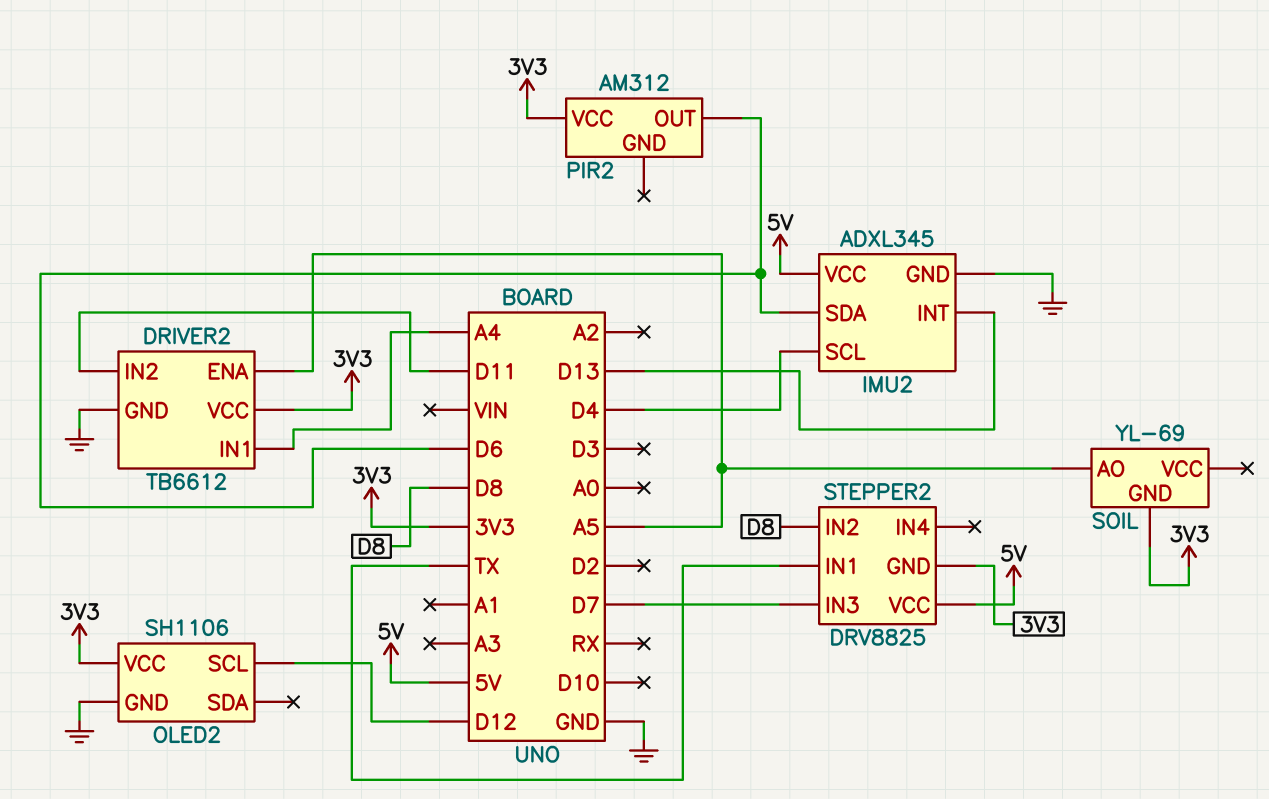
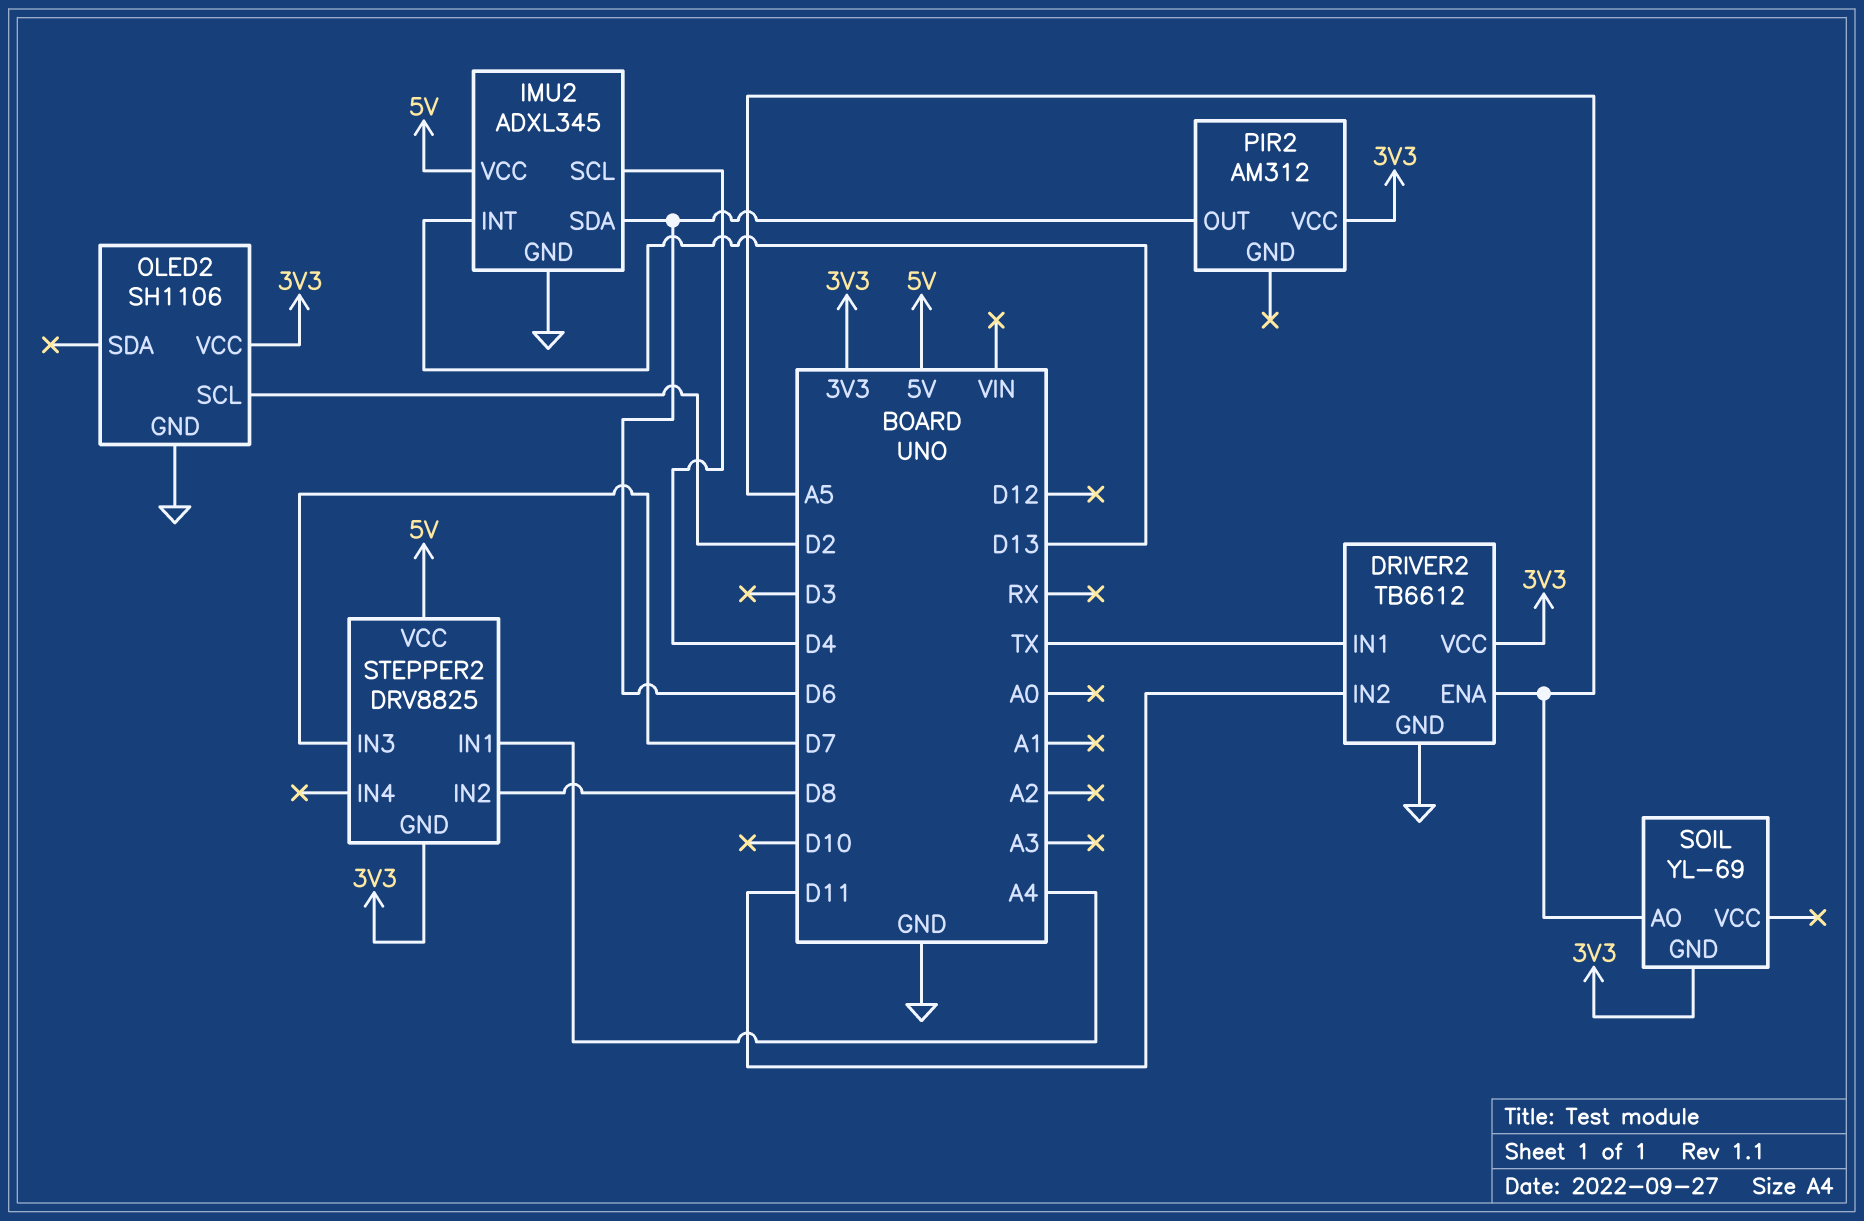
DRIVER2 pin IN1: A4 -> TX
OLED2 pin SCL: D12 -> D2
STEPPER2 pin IN1: TX -> A4

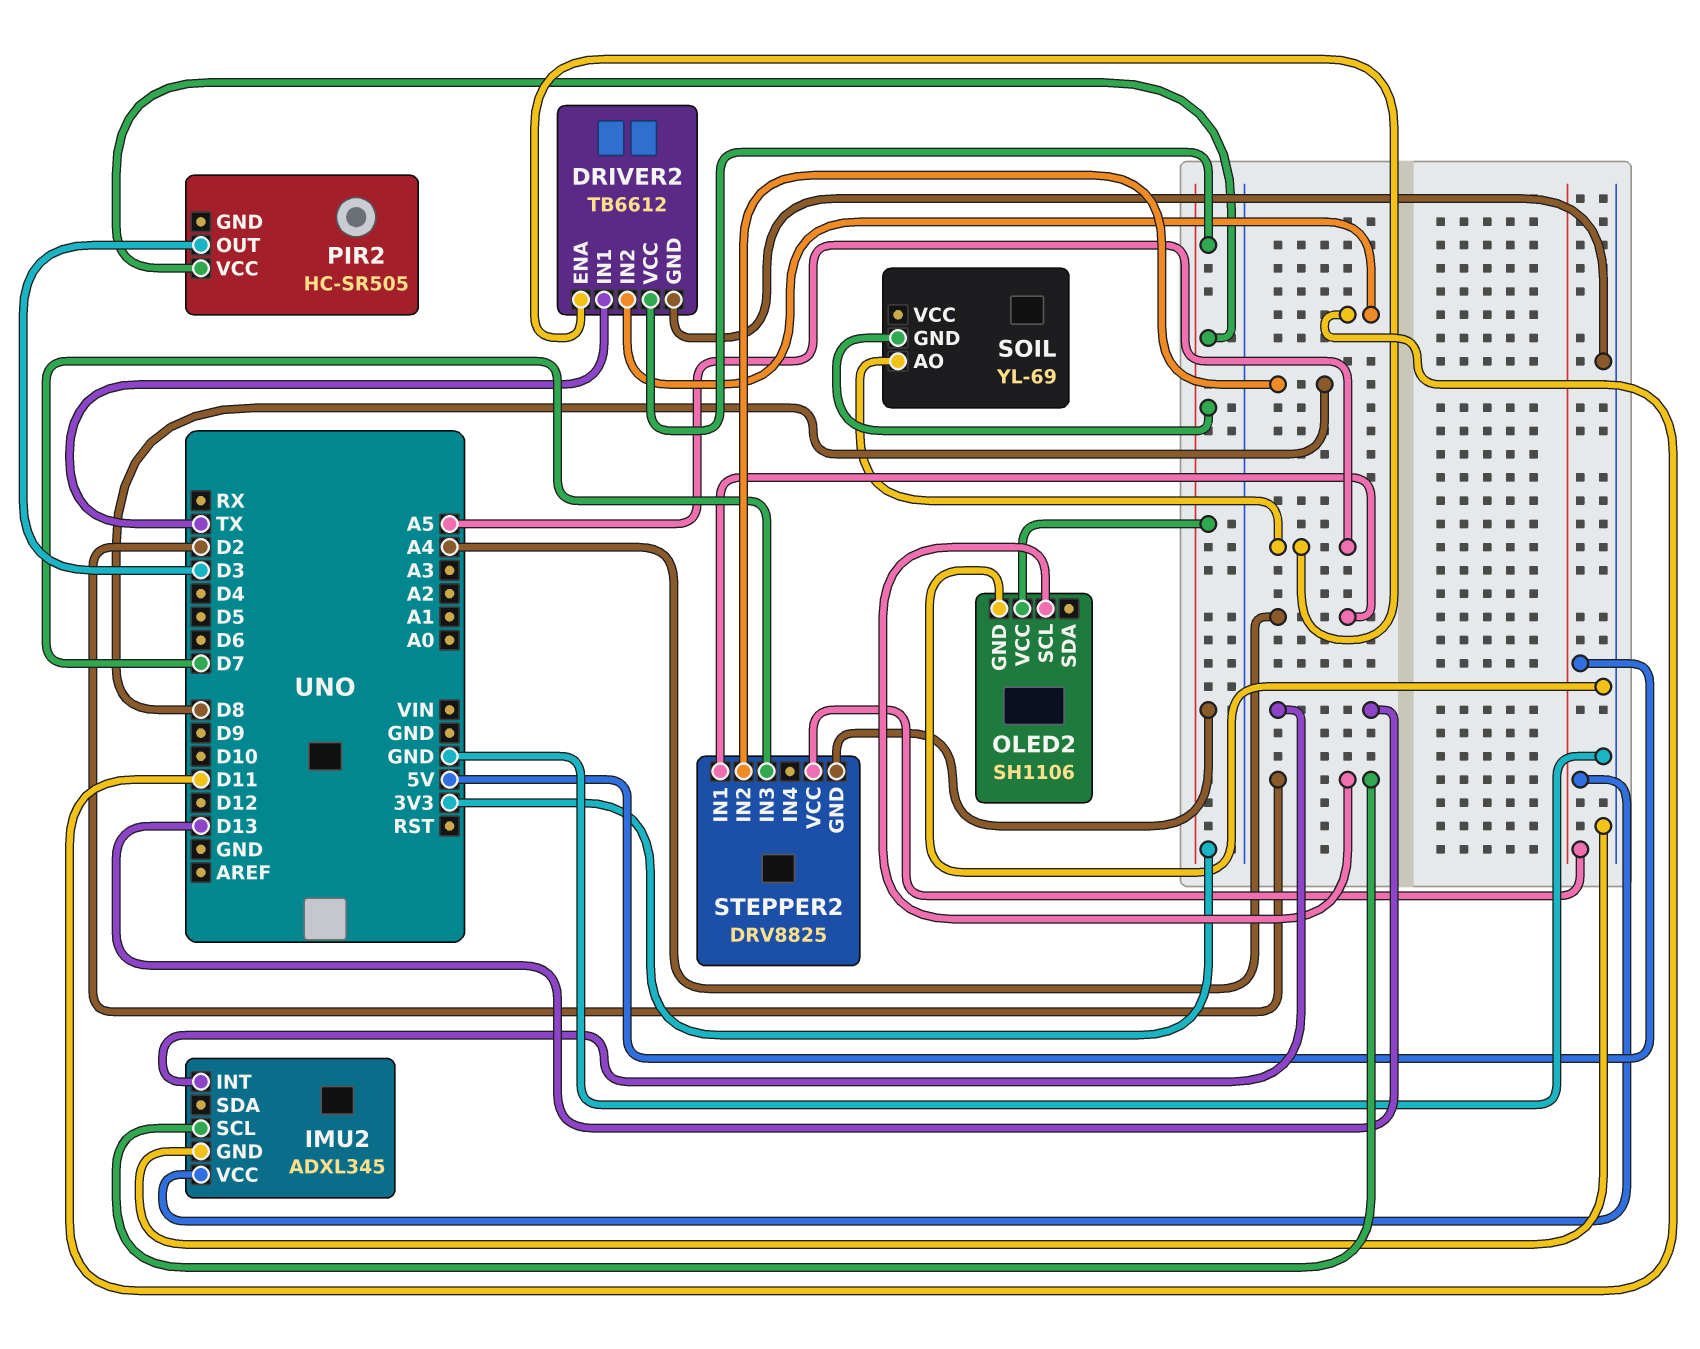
IMU2 pin SCL: D4 -> D2
IMU2 pin SDA: D6 -> none
PIR2: AM312 -> HC-SR505
PIR2 pin OUT: D6 -> D3

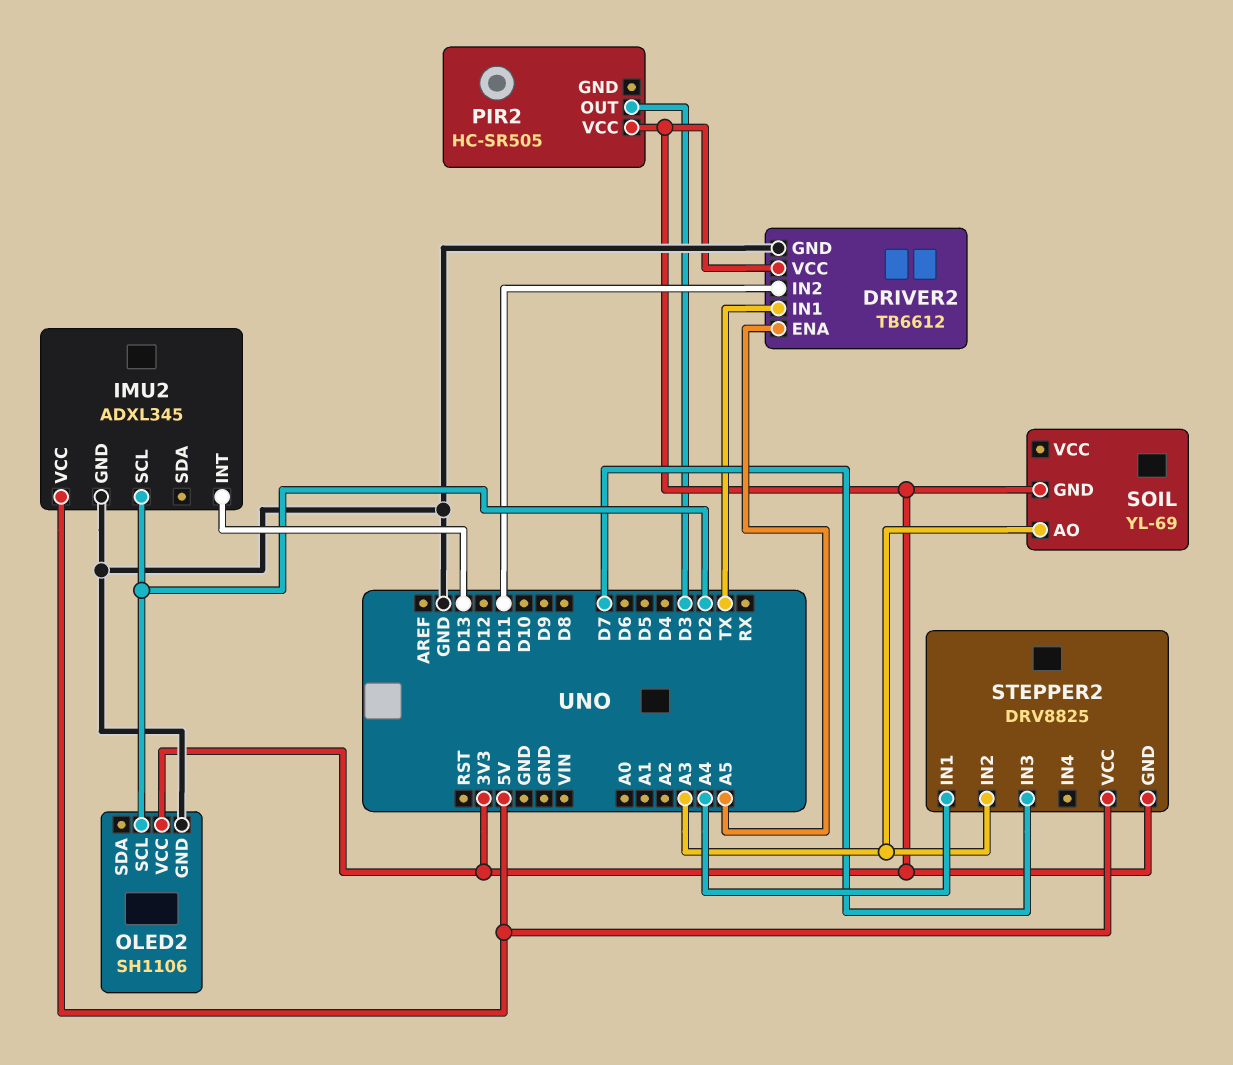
SOIL pin AO: A5 -> A3
STEPPER2 pin IN2: D8 -> A3

